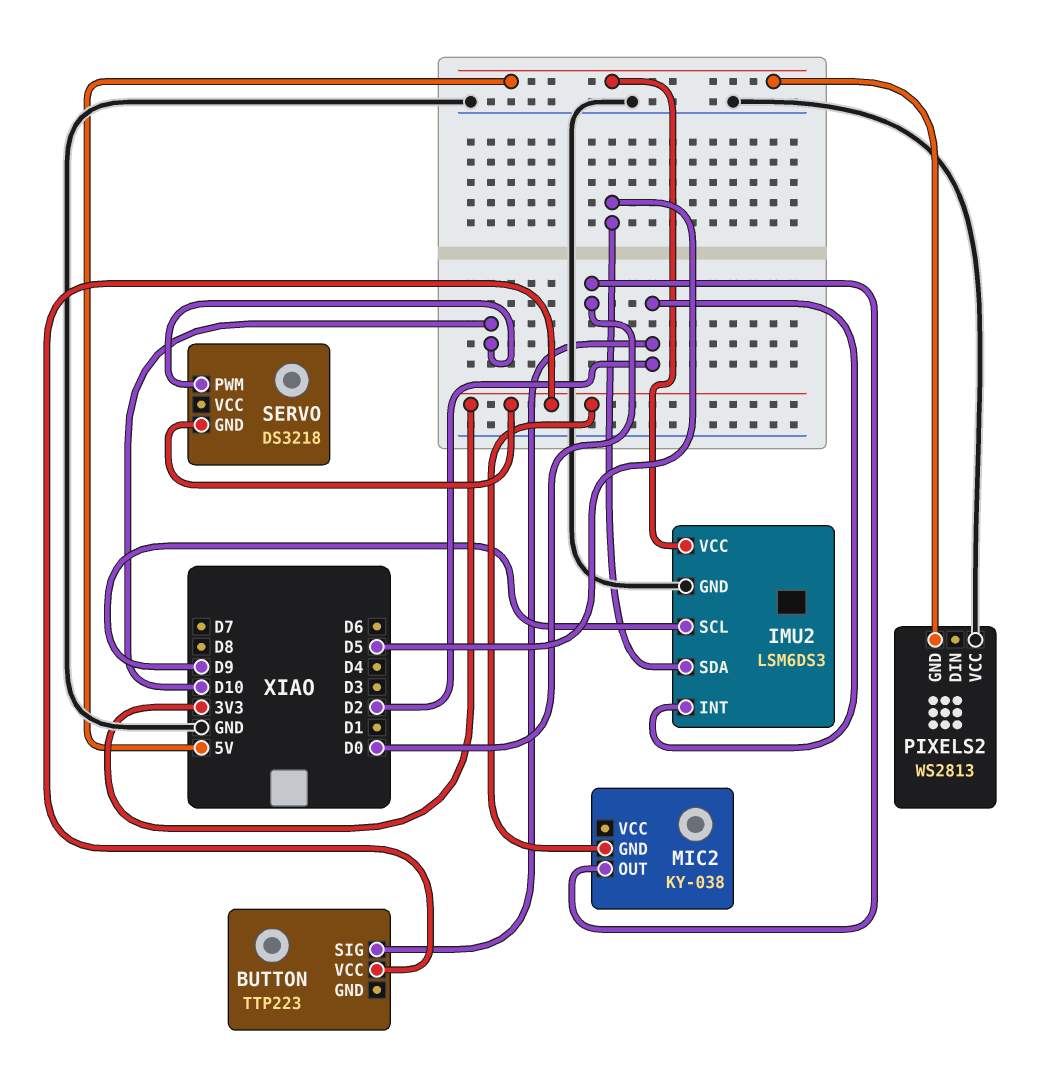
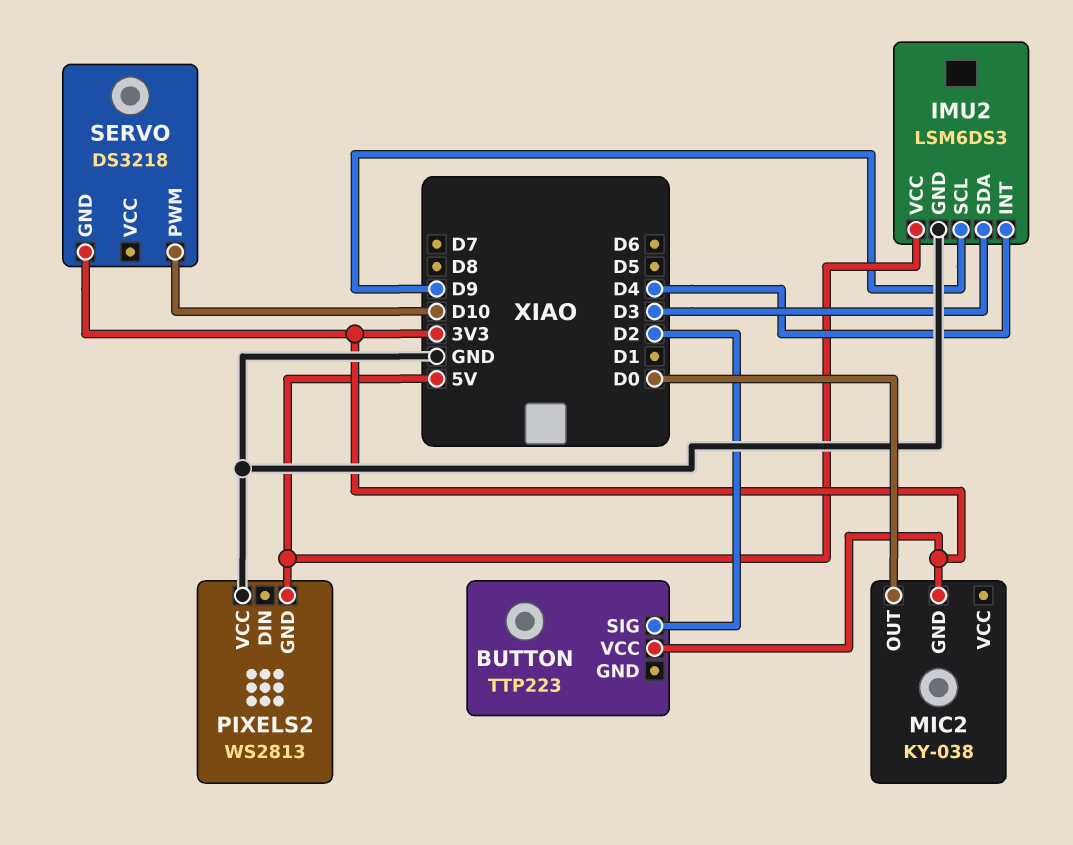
IMU2 pin INT: D2 -> D4
IMU2 pin SDA: D5 -> D3

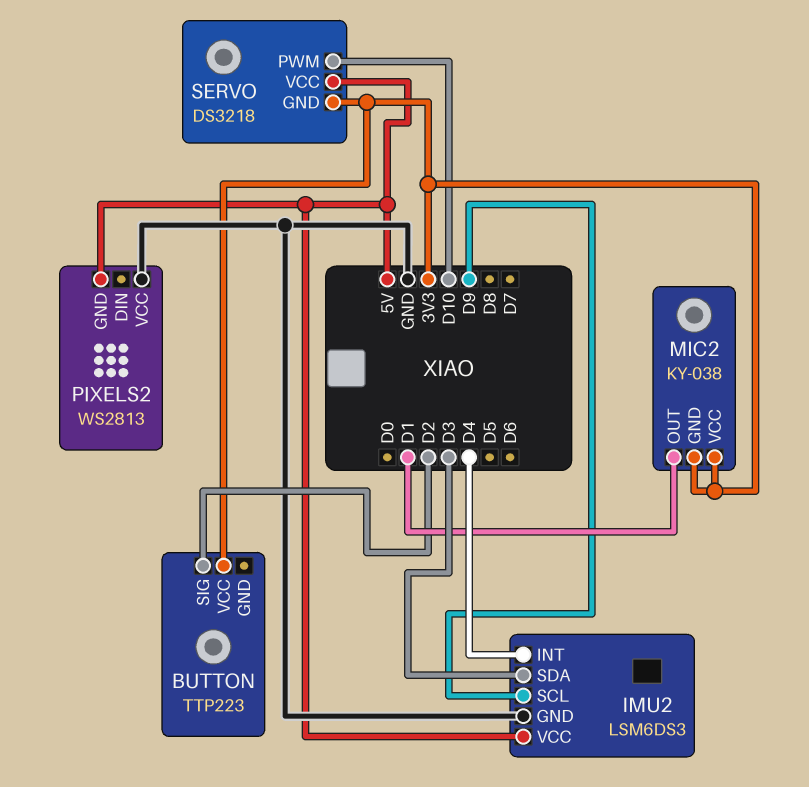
MIC2 pin OUT: D0 -> D1
MIC2 pin VCC: none -> 3V3
SERVO pin VCC: none -> 5V

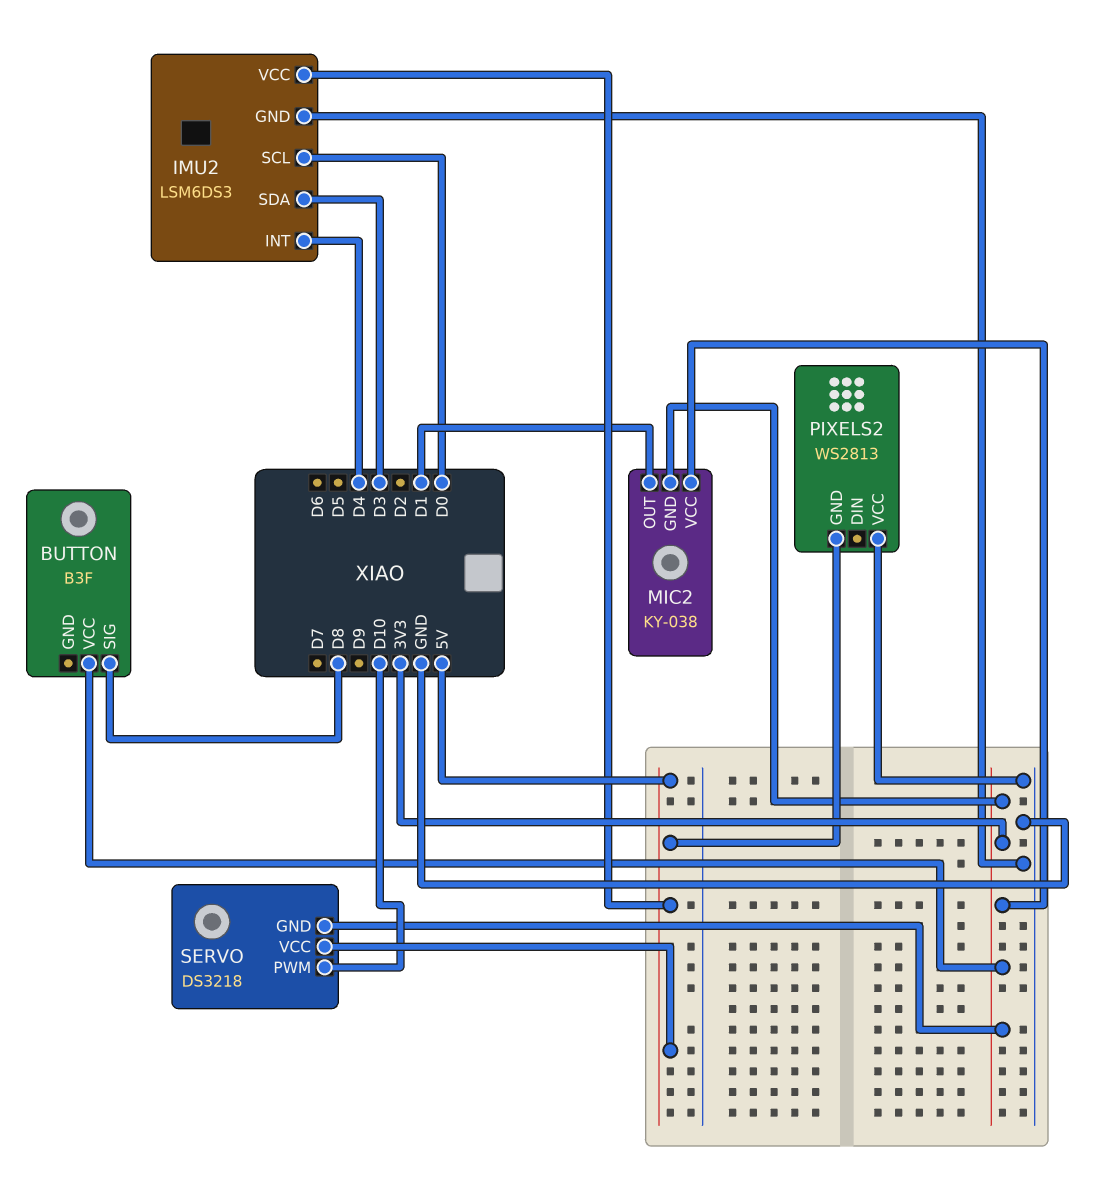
BUTTON: TTP223 -> B3F
BUTTON pin SIG: D2 -> D8
IMU2 pin SCL: D9 -> D0

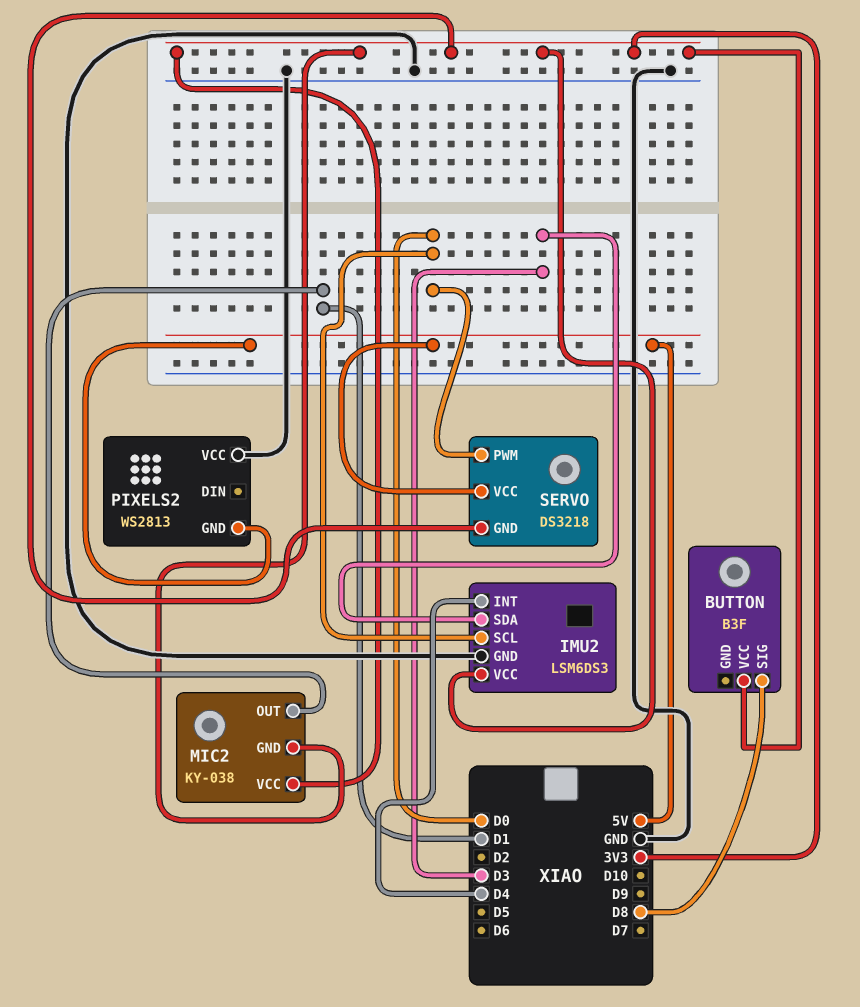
IMU2 pin VCC: 5V -> 3V3
SERVO pin PWM: D10 -> D0

